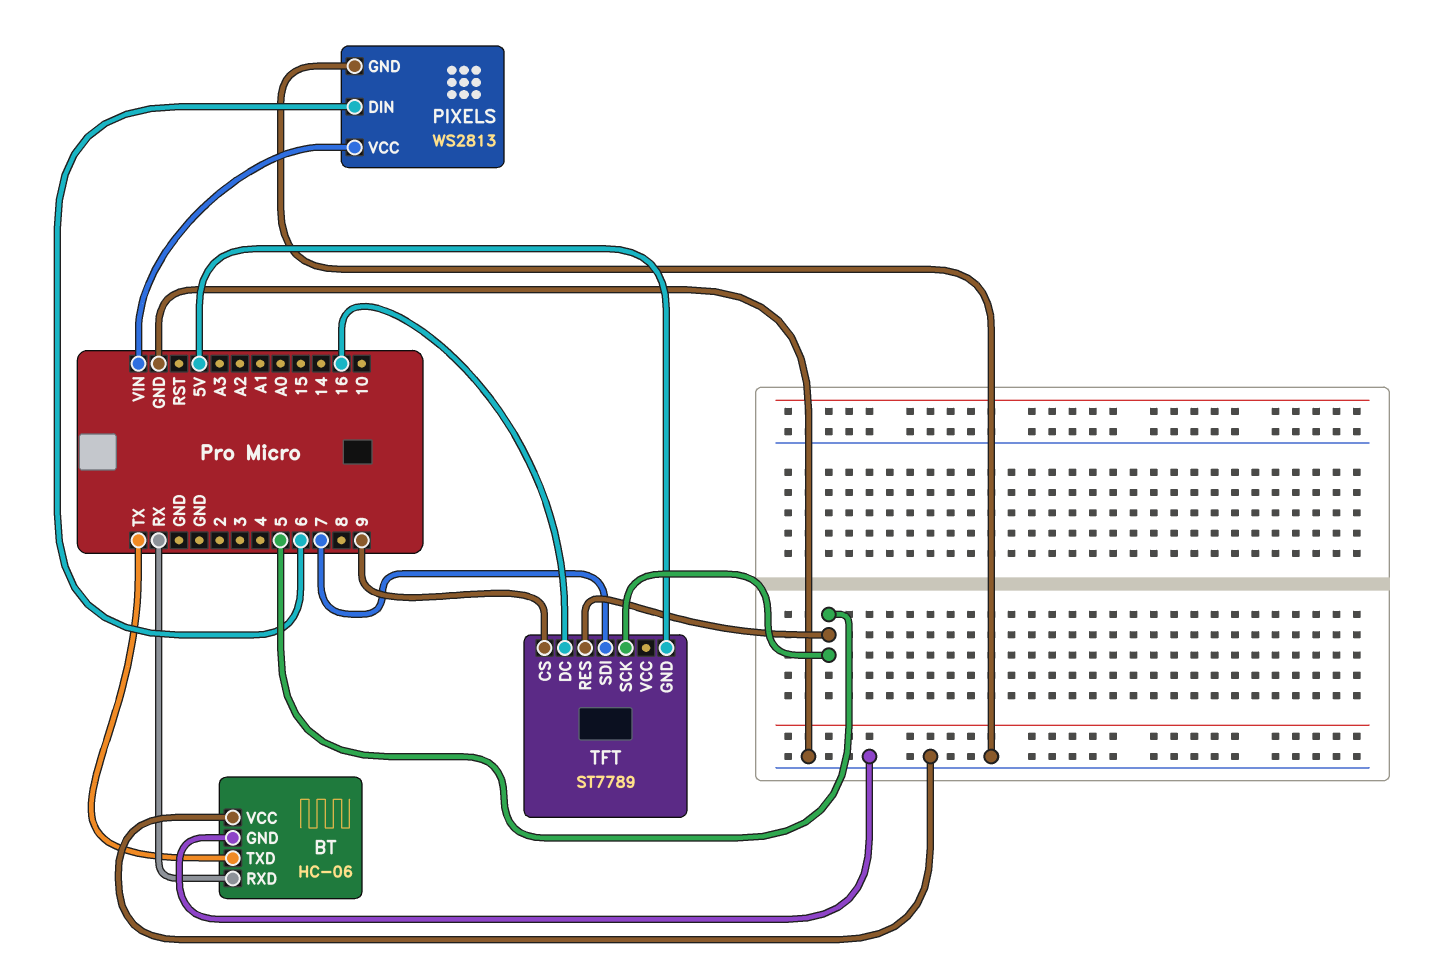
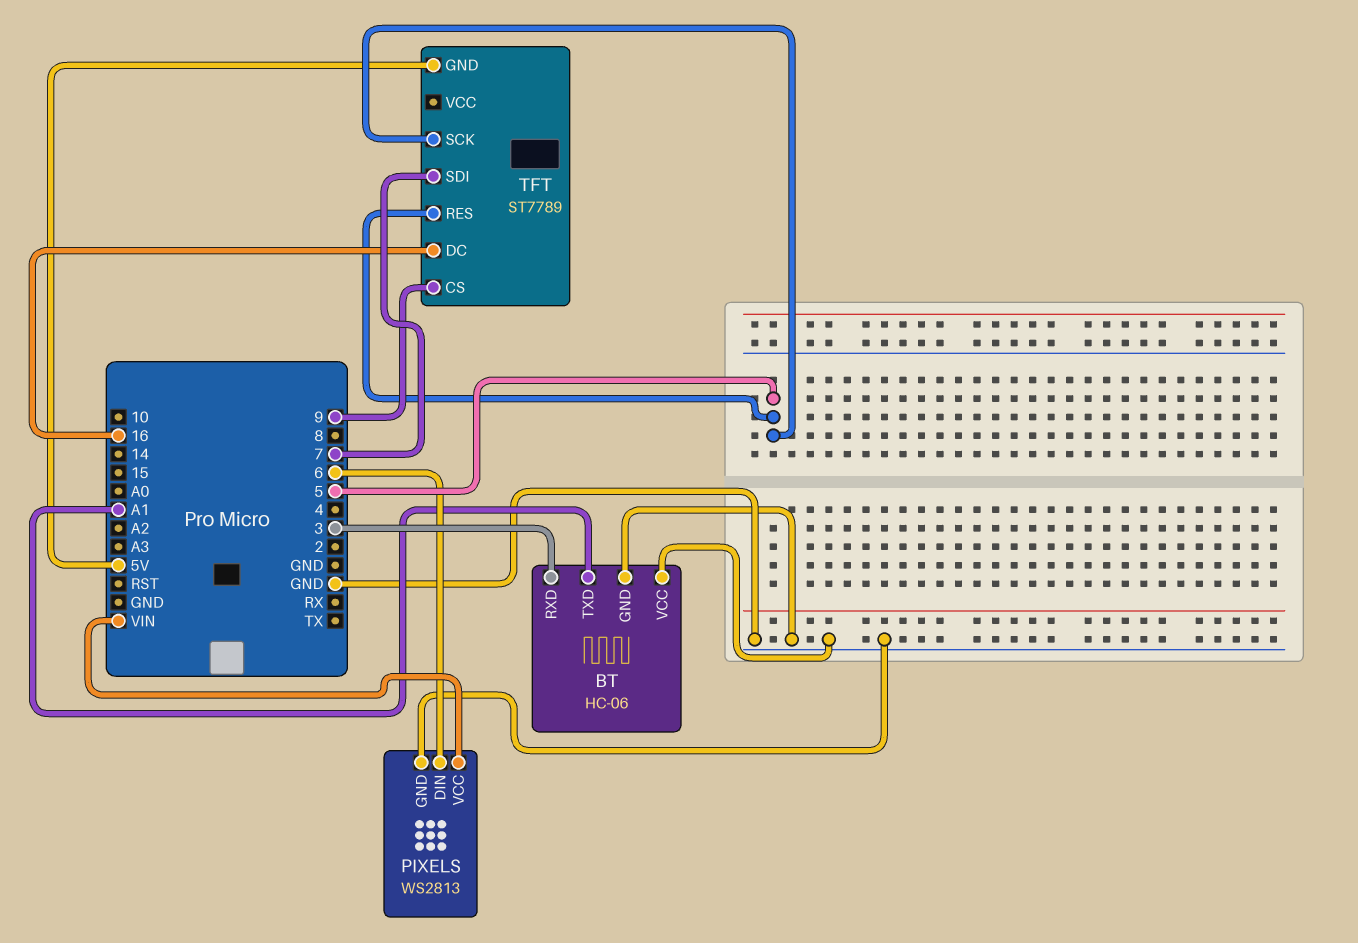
BT pin RXD: RX -> 3
BT pin TXD: TX -> A1

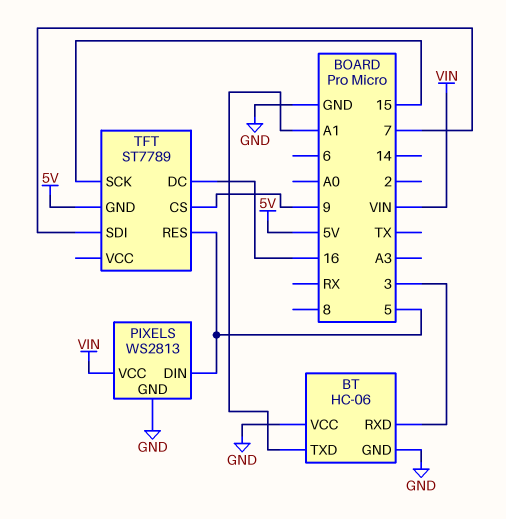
PIXELS pin DIN: 6 -> 5
TFT pin SCK: 5 -> 15

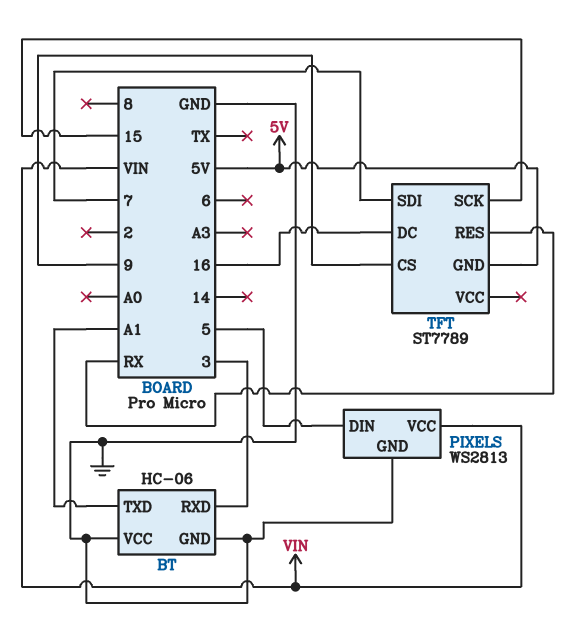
TFT pin RES: 5 -> RX

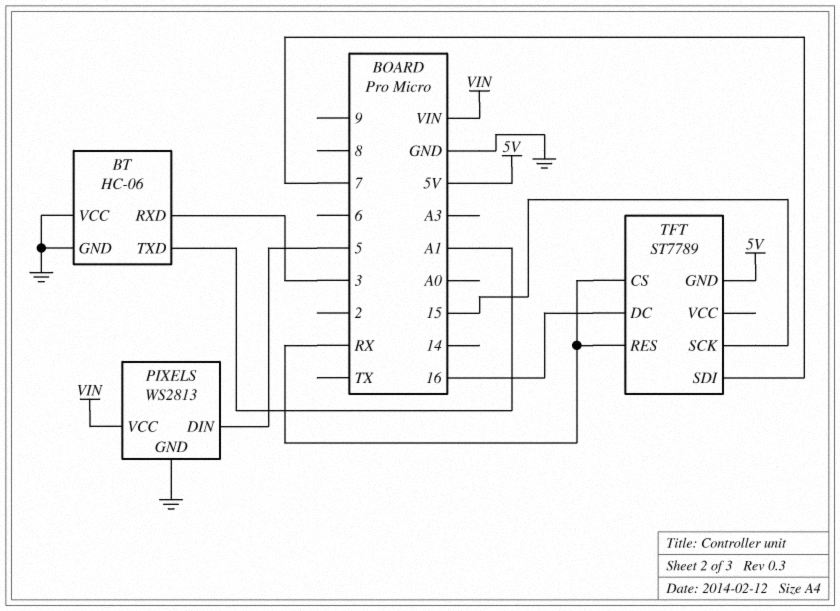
TFT pin CS: 9 -> RX

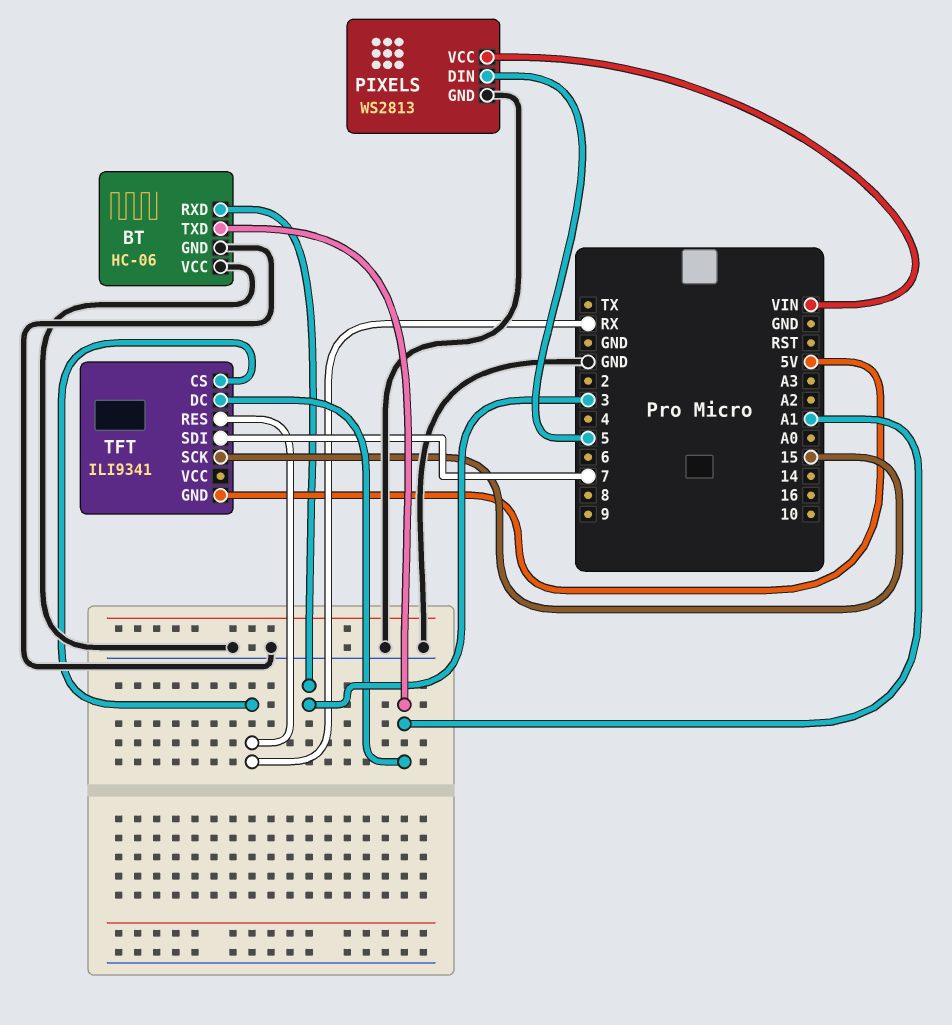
TFT: ST7789 -> ILI9341
TFT pin DC: 16 -> A1

